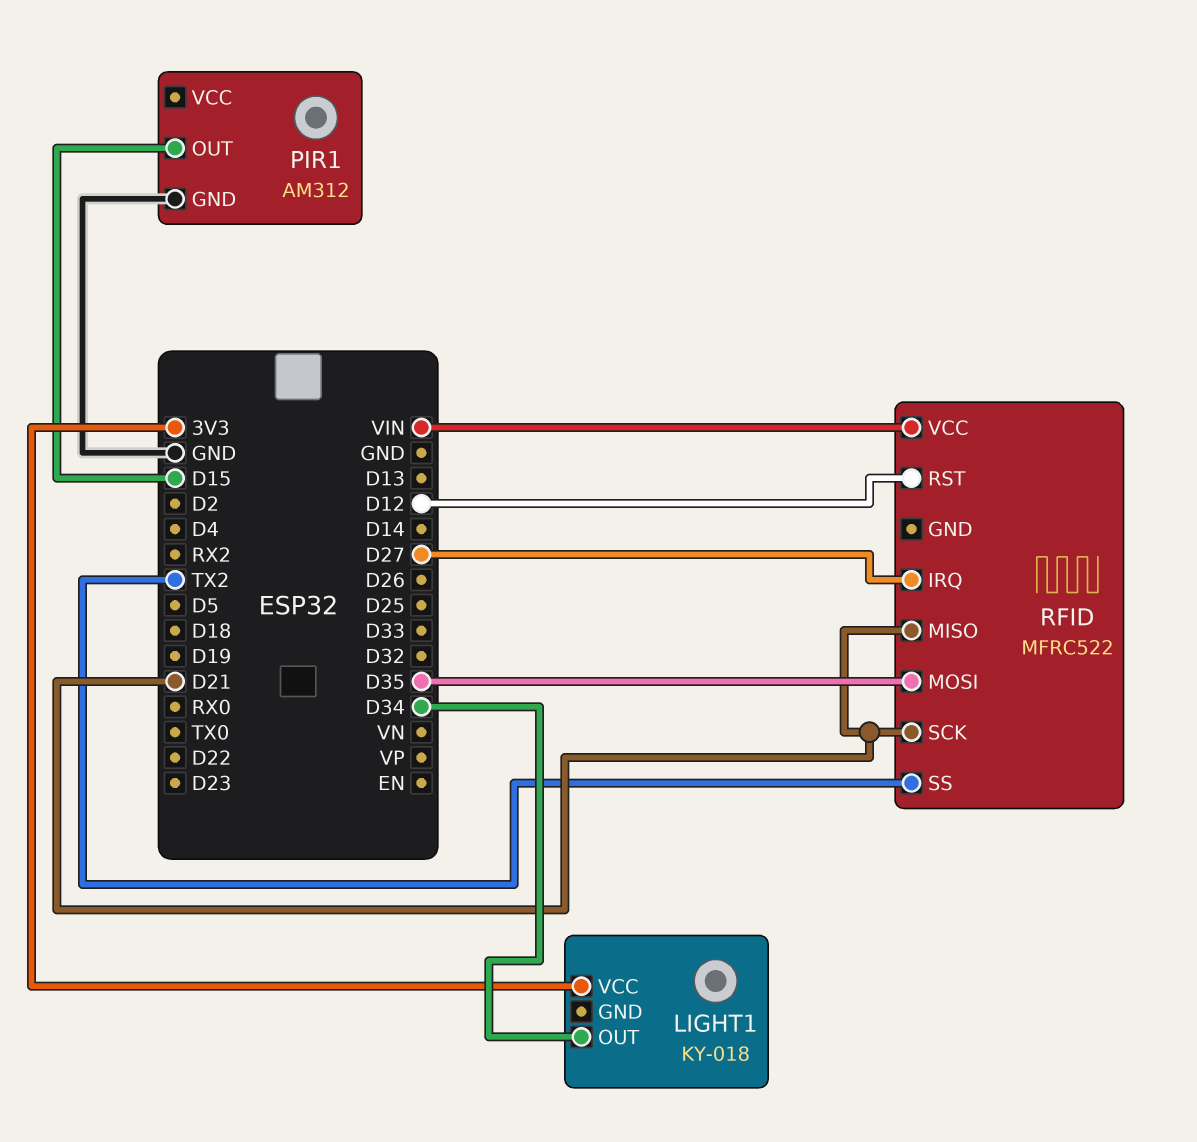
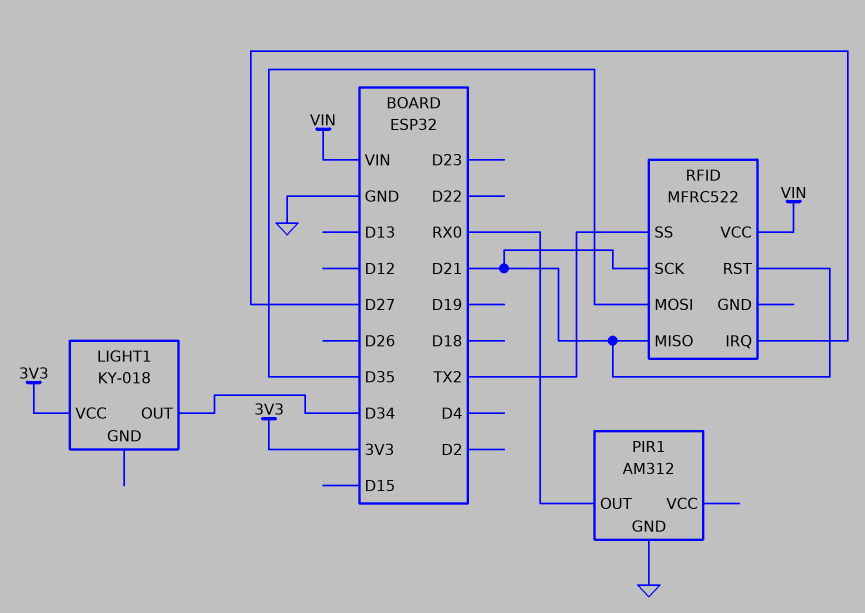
PIR1 pin OUT: D15 -> RX0
RFID pin RST: D12 -> D21

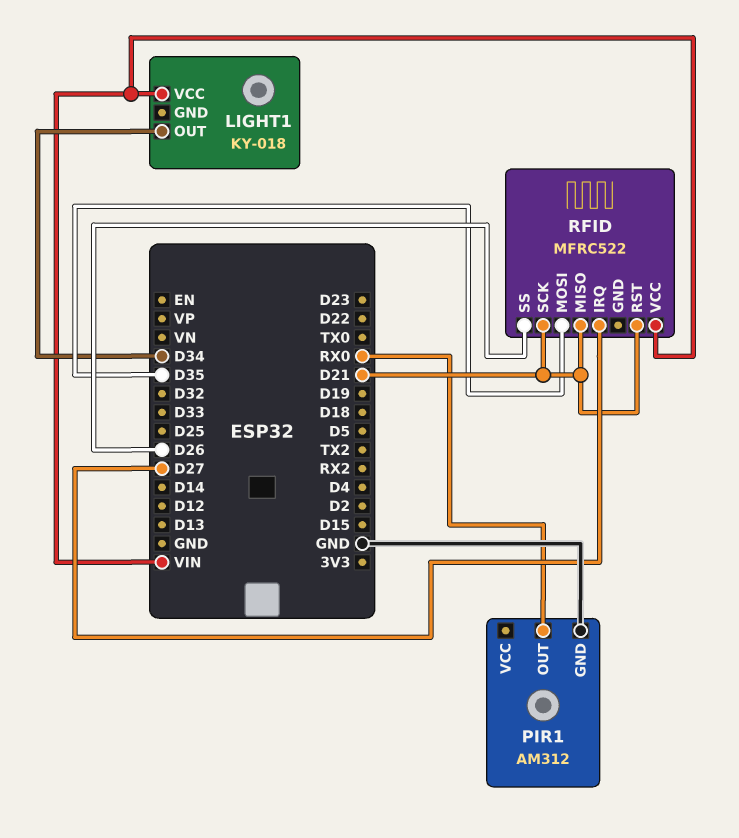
LIGHT1 pin VCC: 3V3 -> VIN
RFID pin SS: TX2 -> D26

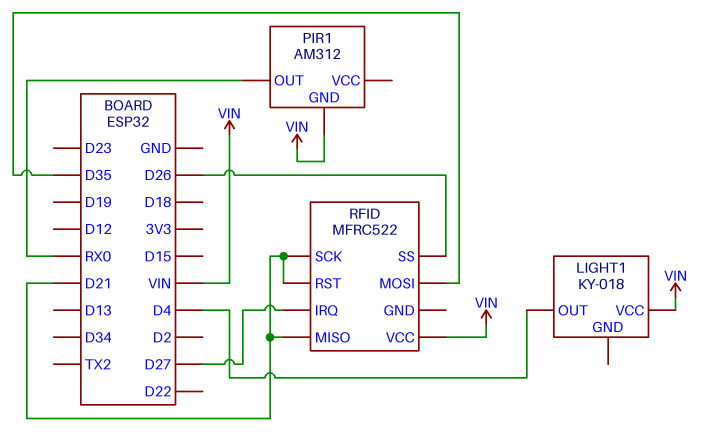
LIGHT1 pin OUT: D34 -> D4
PIR1 pin GND: GND -> VIN

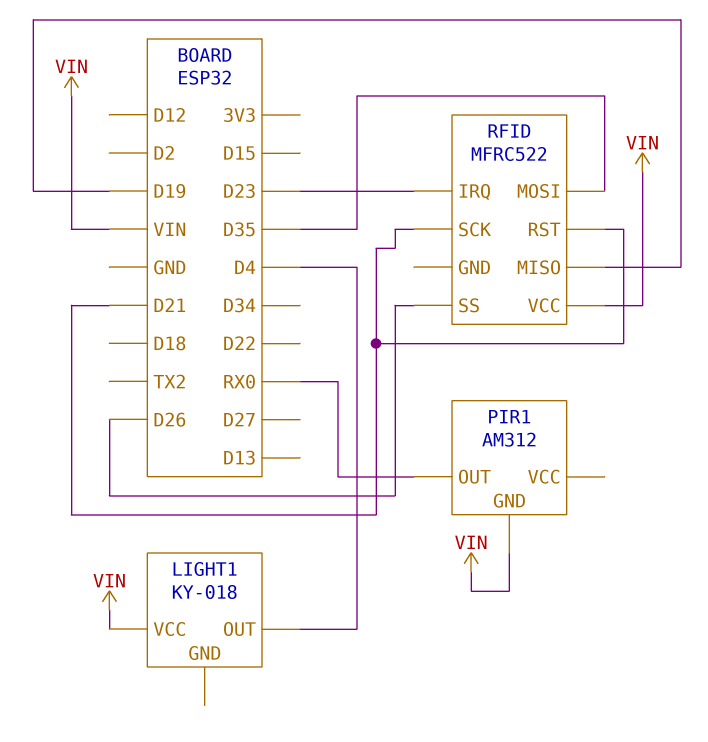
RFID pin IRQ: D27 -> D23
RFID pin MISO: D21 -> D19

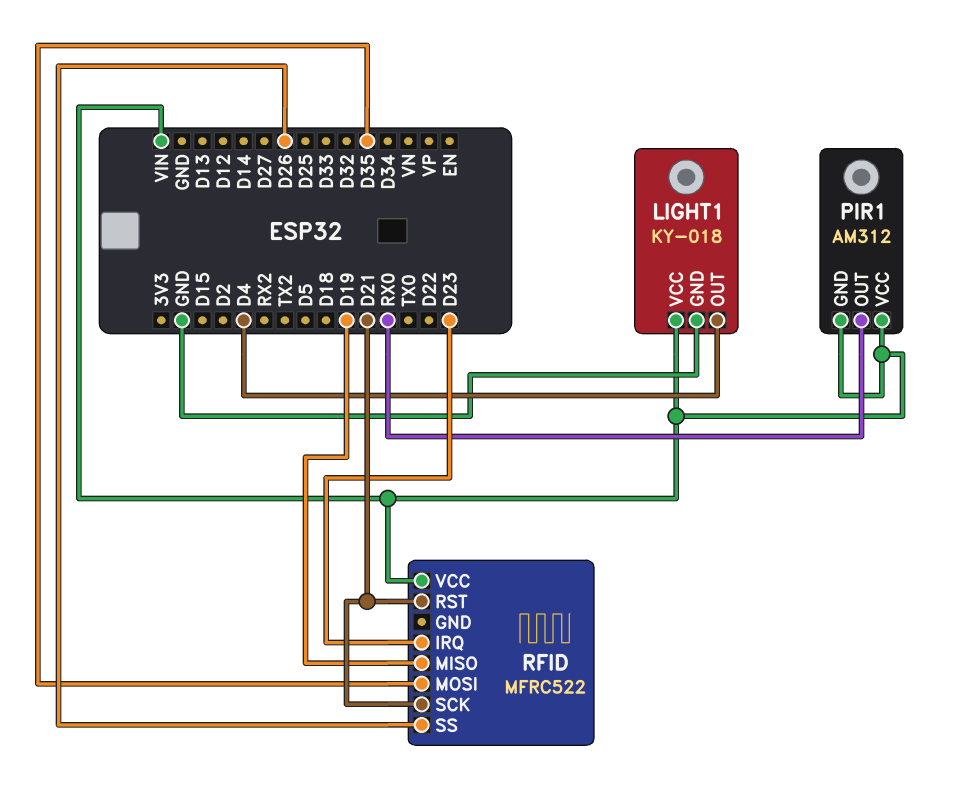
LIGHT1 pin GND: none -> GND
PIR1 pin VCC: none -> VIN

